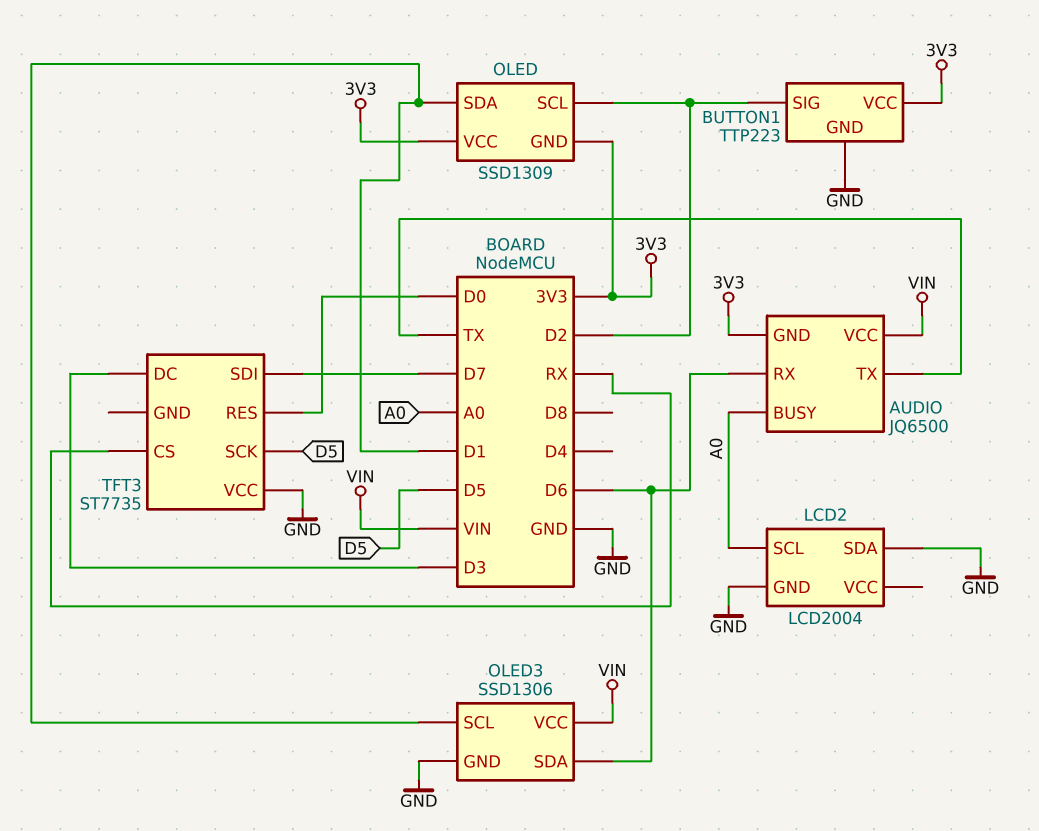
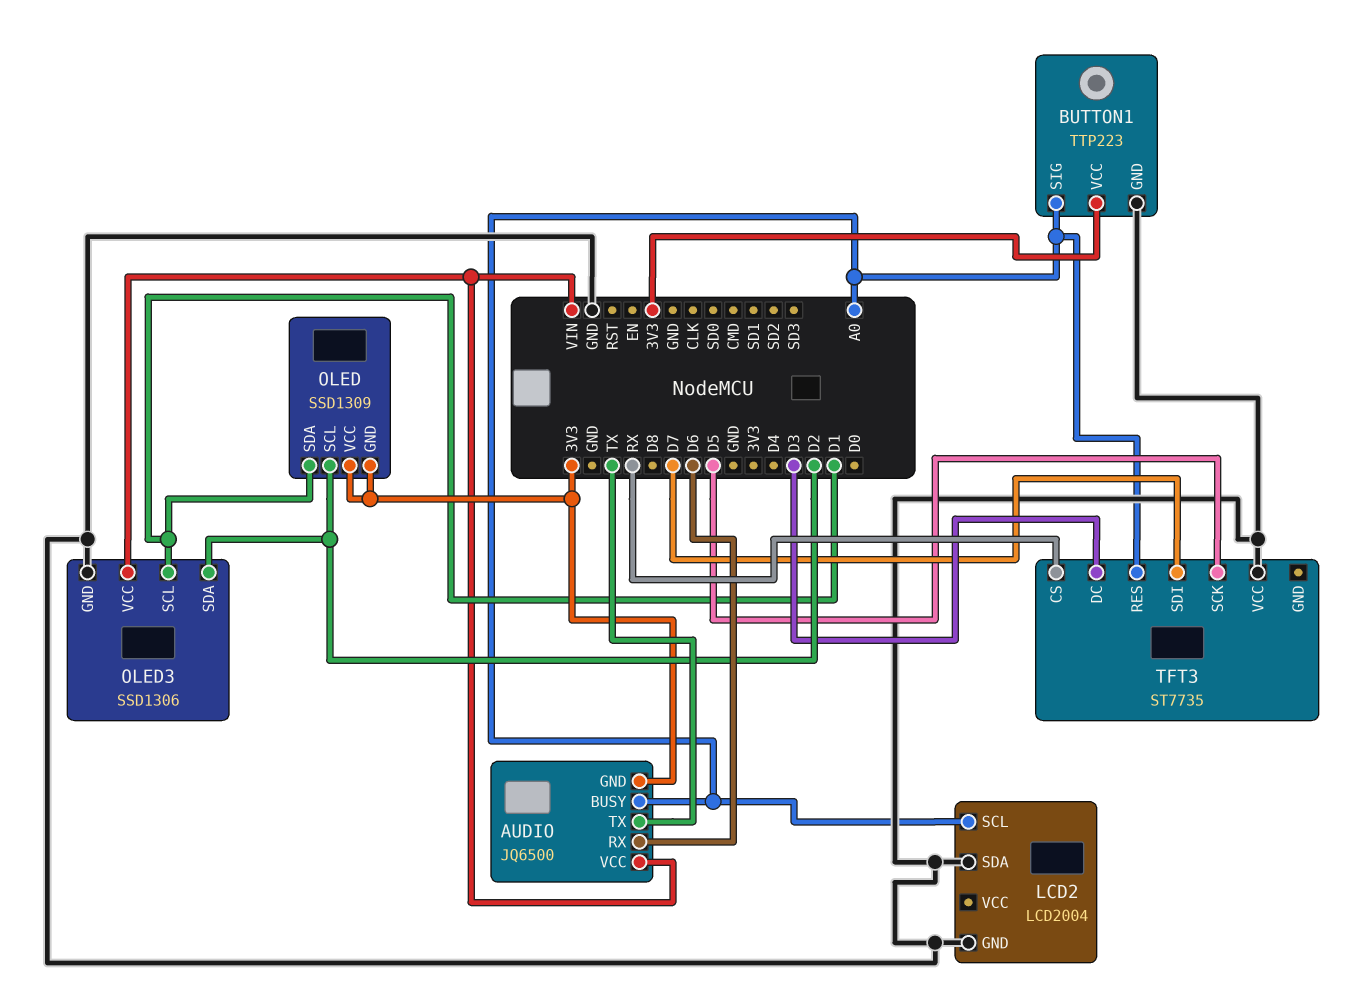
BUTTON1 pin SIG: D2 -> A0
OLED3 pin SDA: D6 -> D2
TFT3 pin RES: D0 -> A0

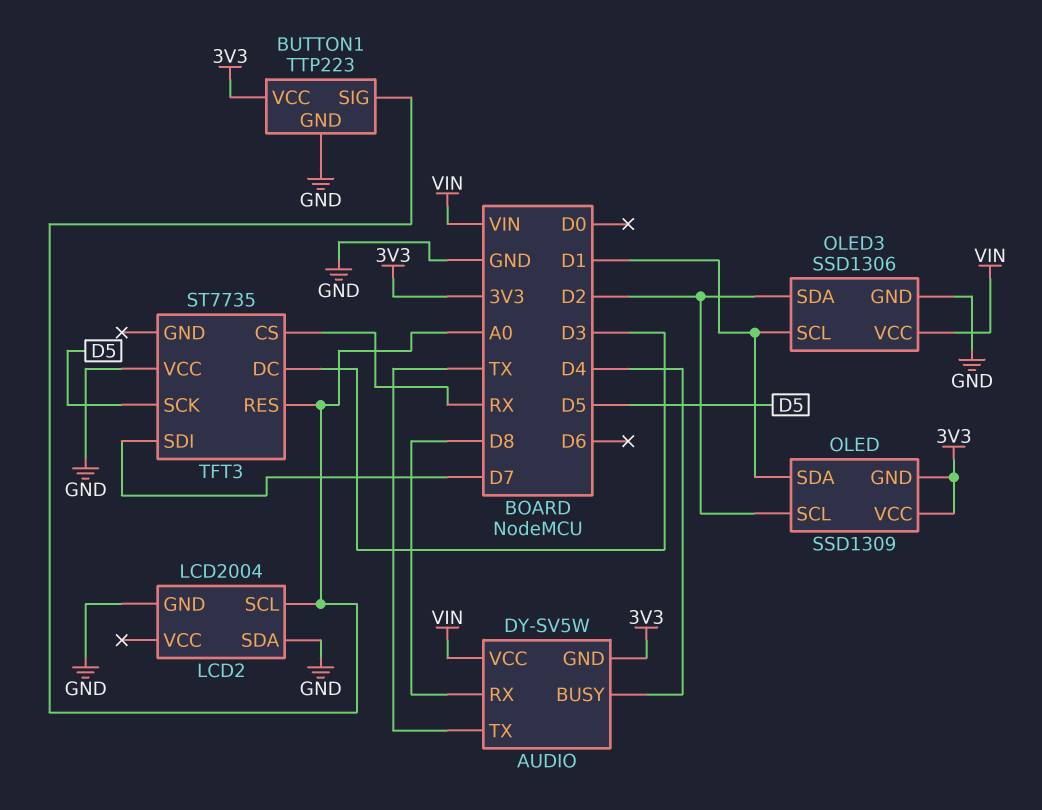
AUDIO: JQ6500 -> DY-SV5W
AUDIO pin BUSY: A0 -> D4
AUDIO pin RX: D6 -> D8

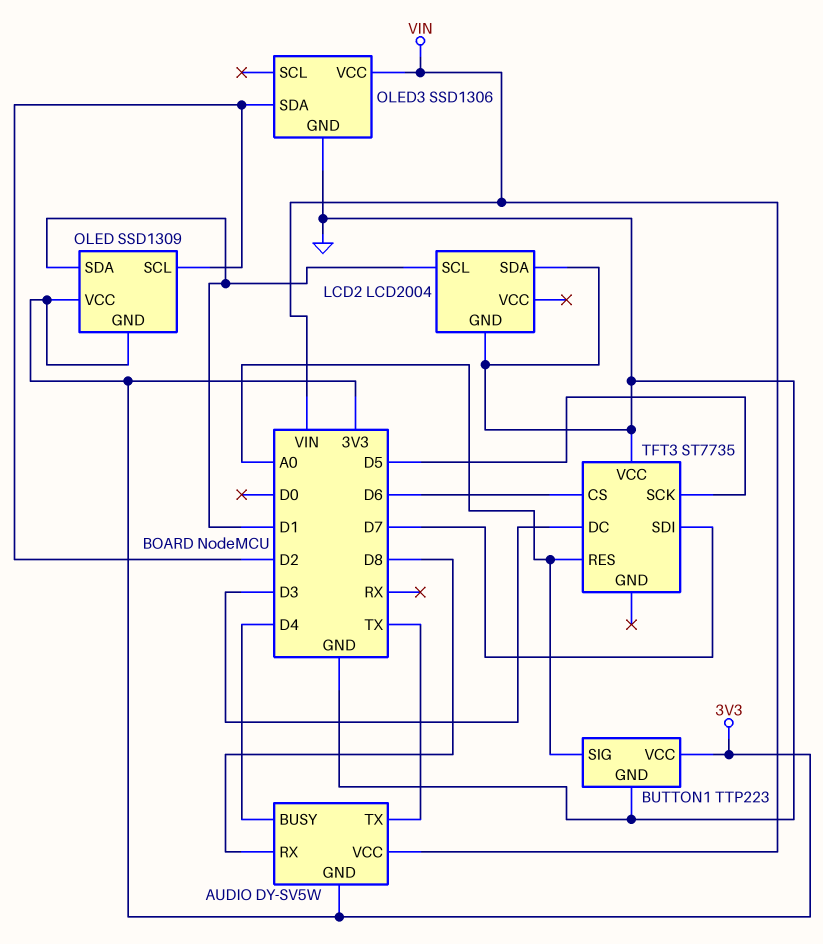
LCD2 pin SCL: A0 -> D1
OLED3 pin SCL: D1 -> none
TFT3 pin CS: RX -> D6

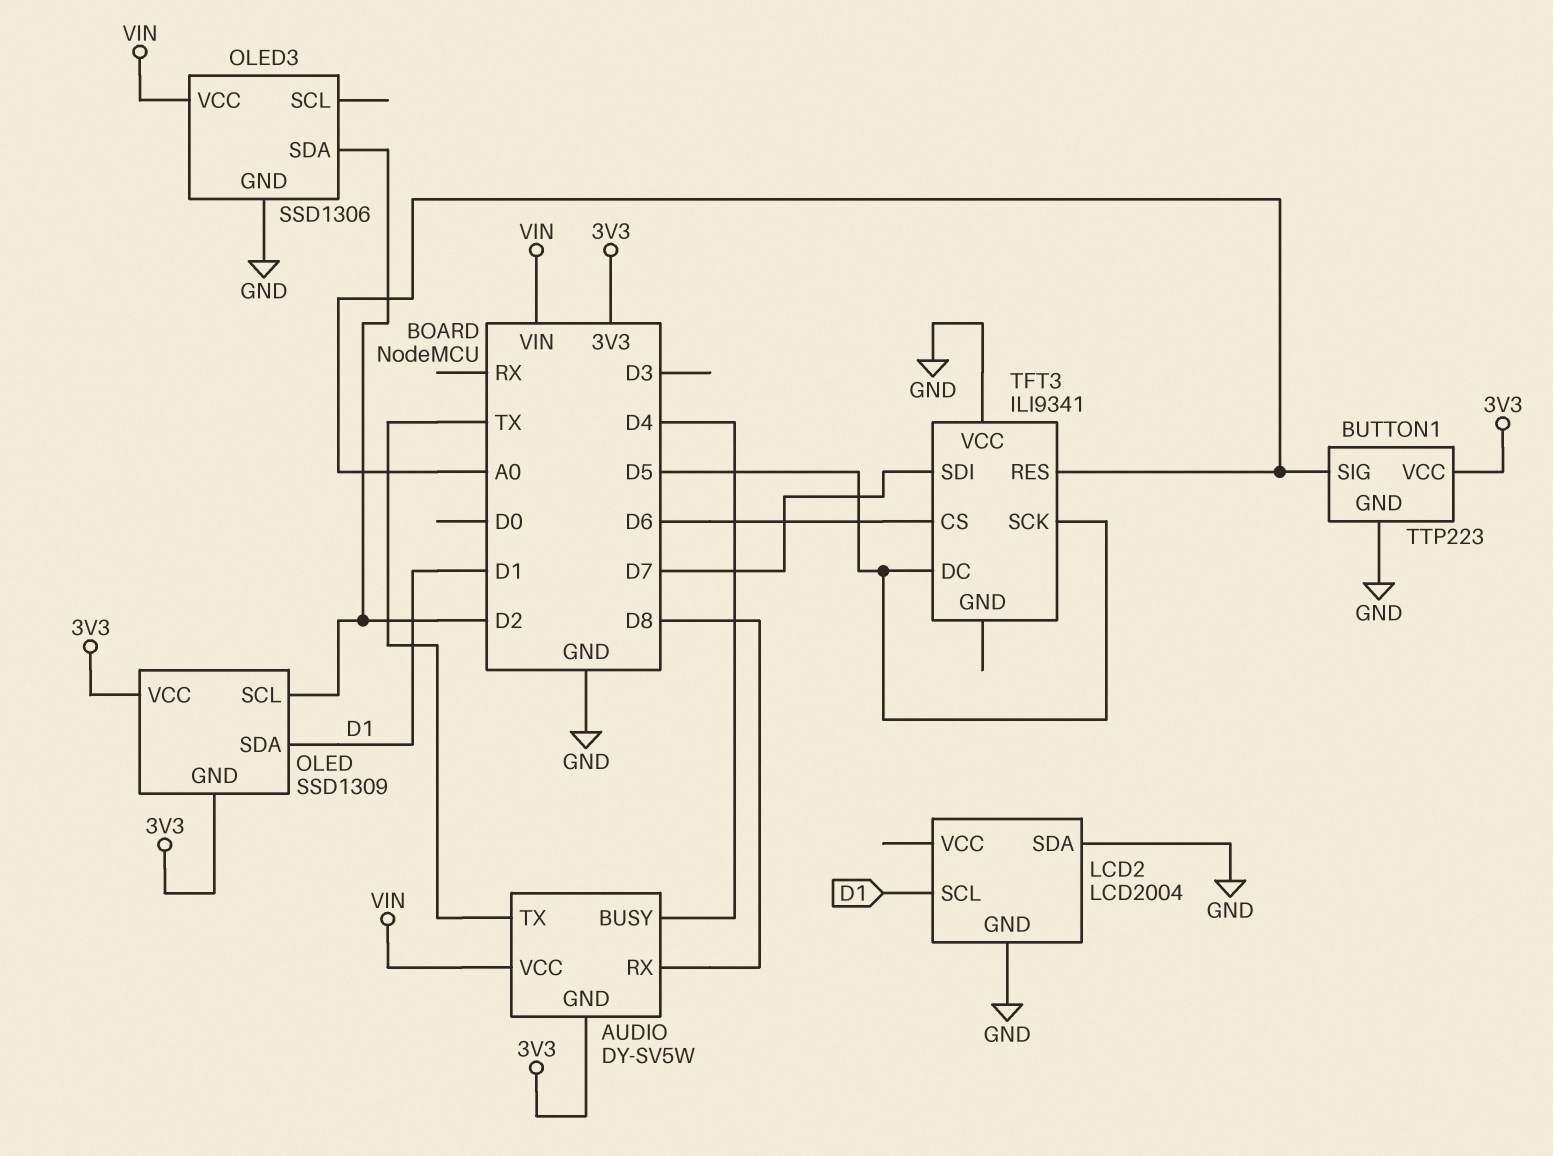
TFT3: ST7735 -> ILI9341
TFT3 pin DC: D3 -> D5

